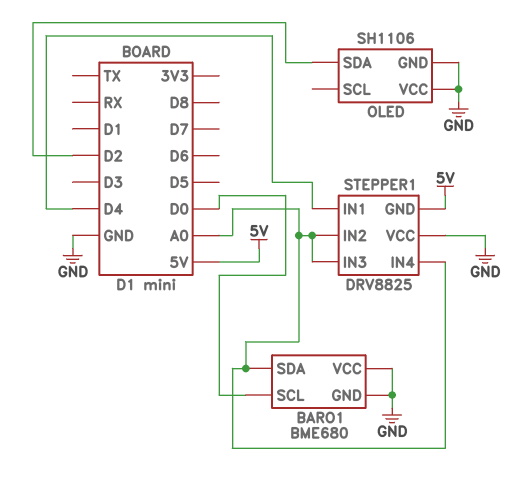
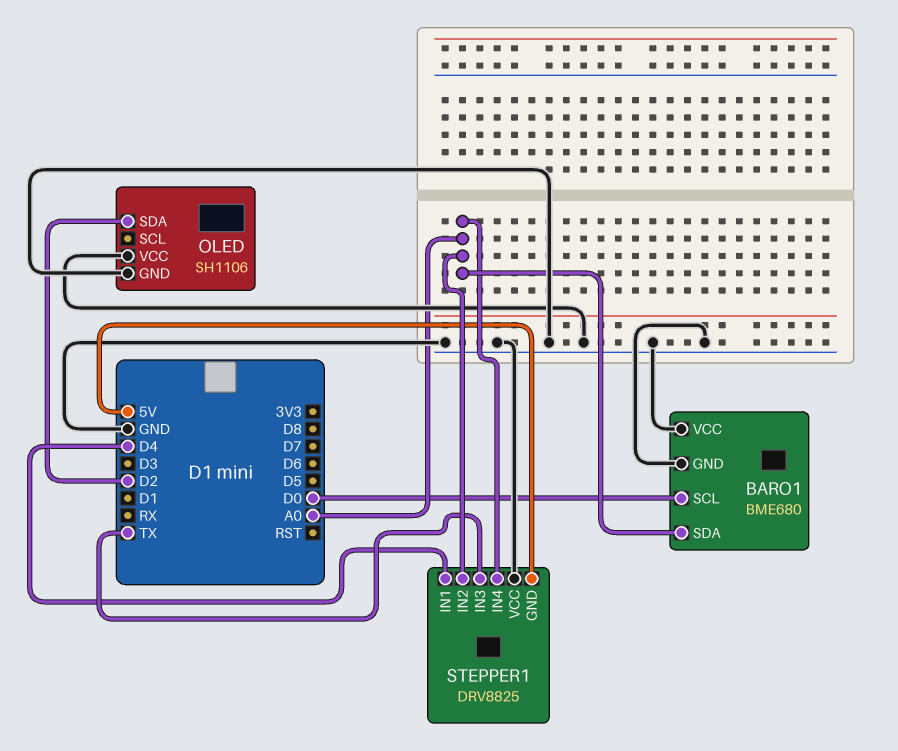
STEPPER1 pin IN3: A0 -> TX

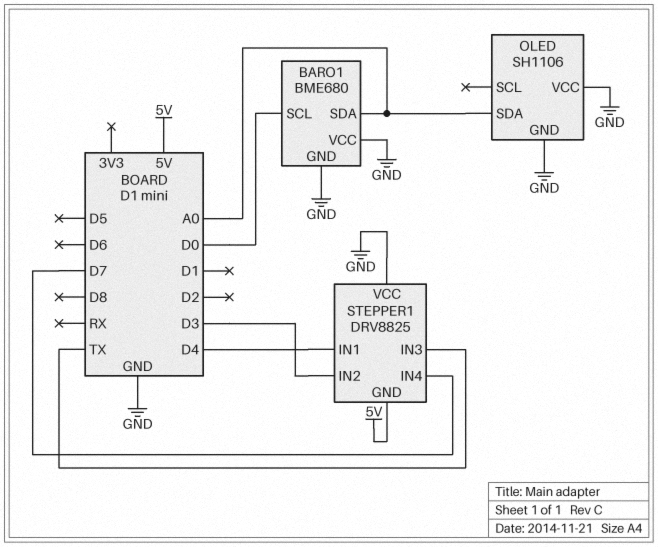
OLED pin SDA: D2 -> A0
STEPPER1 pin IN2: A0 -> D3
STEPPER1 pin IN4: A0 -> D7

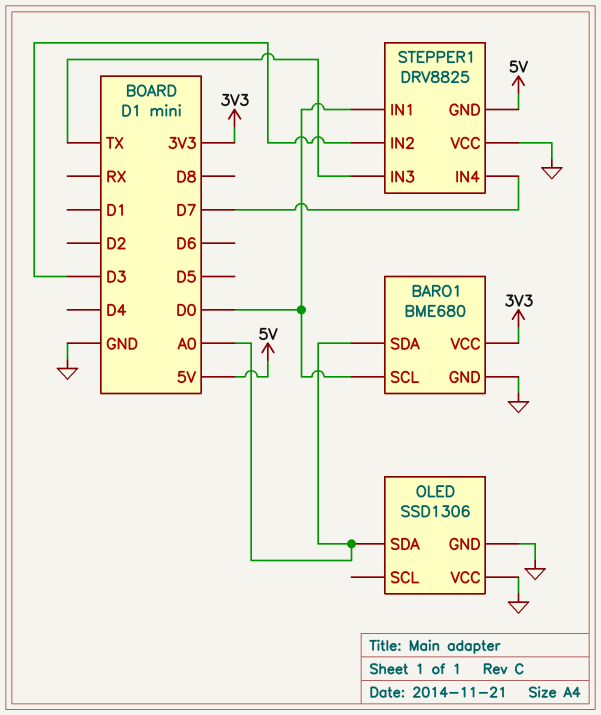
BARO1 pin VCC: GND -> 3V3
OLED: SH1106 -> SSD1306
STEPPER1 pin IN1: D4 -> D0

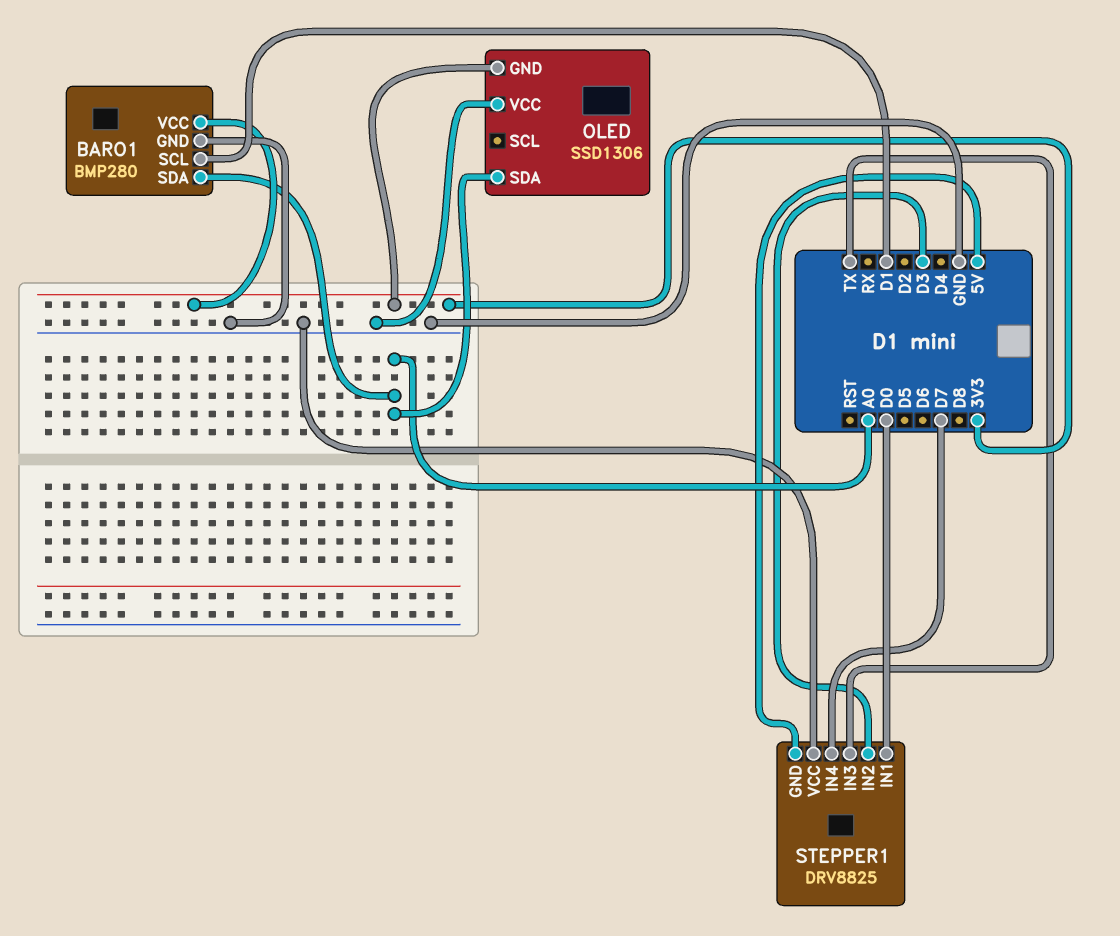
BARO1: BME680 -> BMP280
BARO1 pin SCL: D0 -> D1
OLED pin GND: GND -> 3V3

